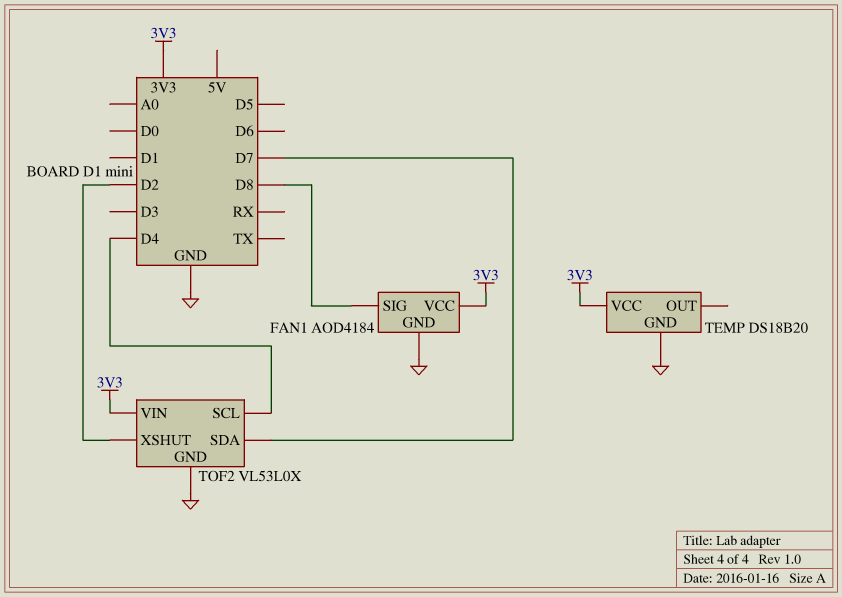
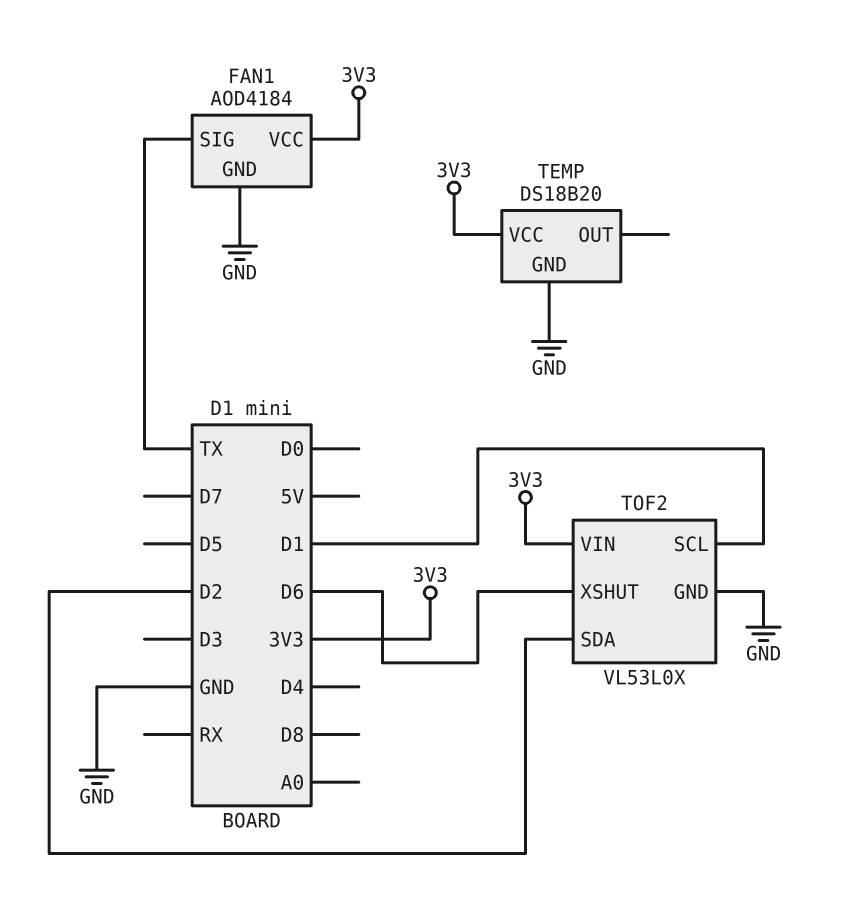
FAN1 pin SIG: D8 -> TX
TOF2 pin SCL: D4 -> D1
TOF2 pin SDA: D7 -> D2
TOF2 pin XSHUT: D2 -> D6

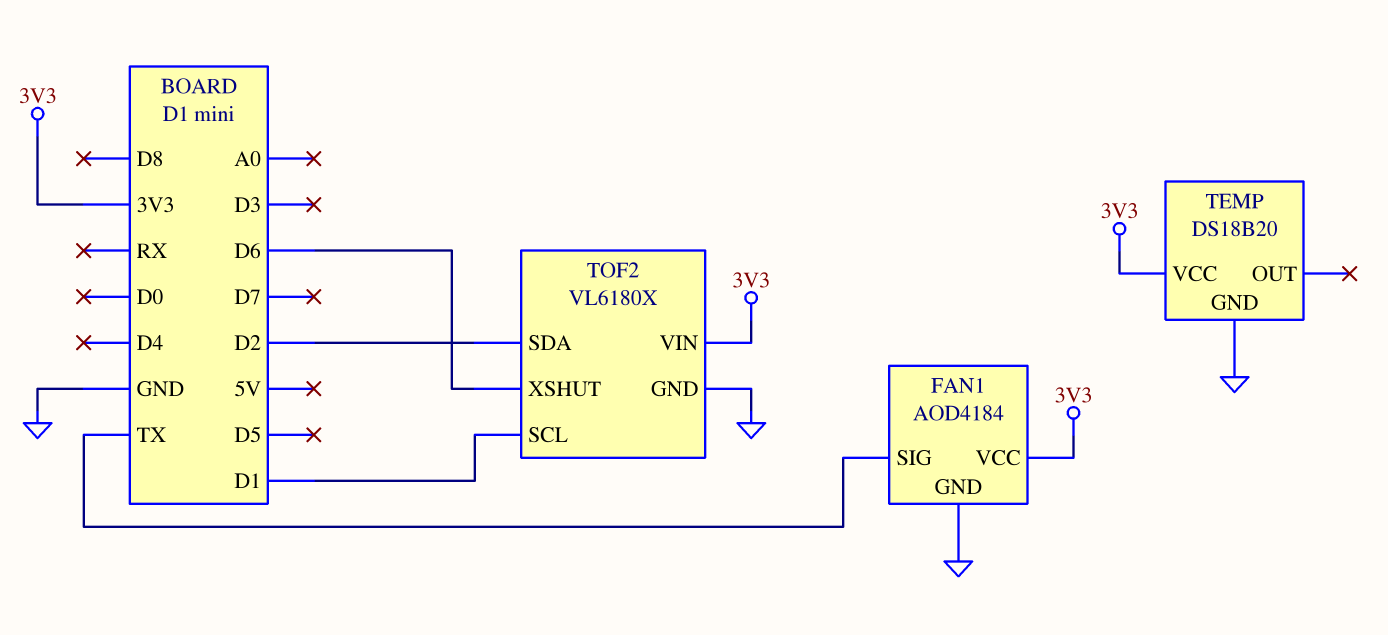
TOF2: VL53L0X -> VL6180X

